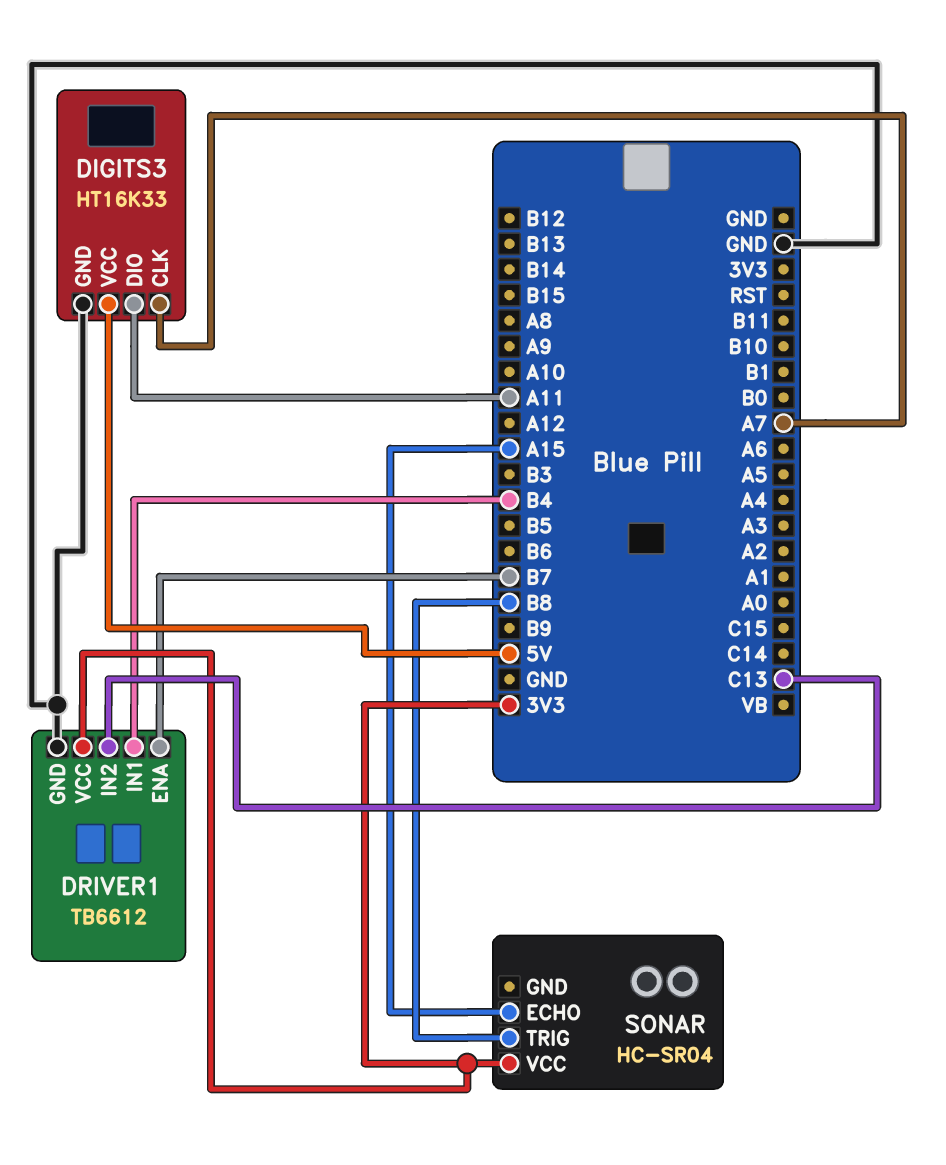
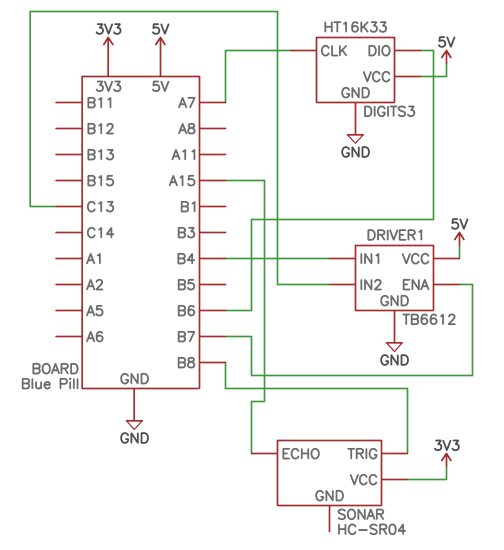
DIGITS3 pin DIO: A11 -> B6
DRIVER1 pin VCC: 3V3 -> 5V

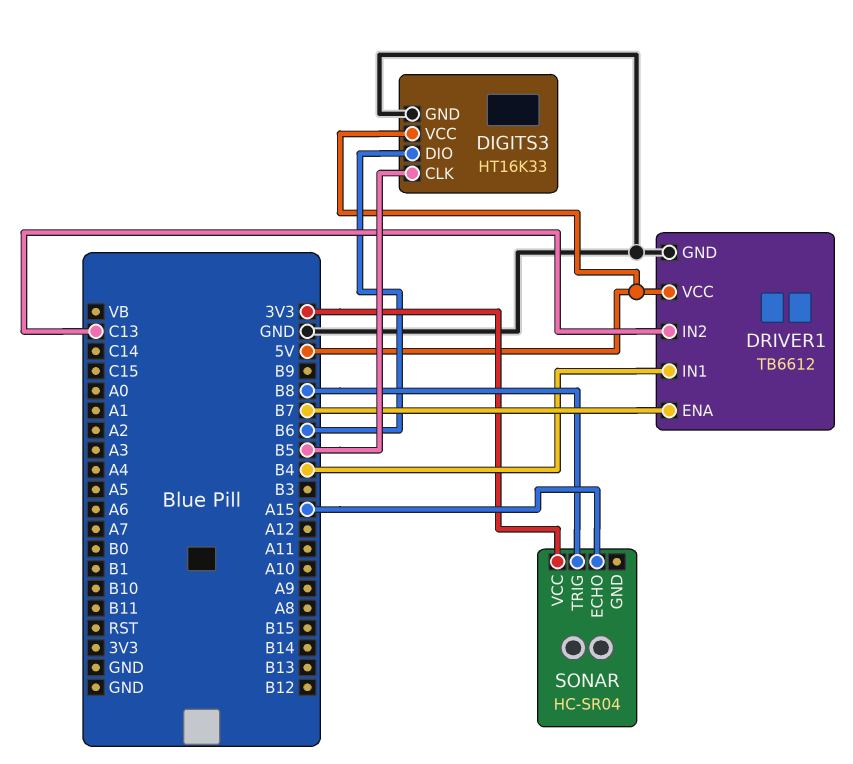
DIGITS3 pin CLK: A7 -> B5

